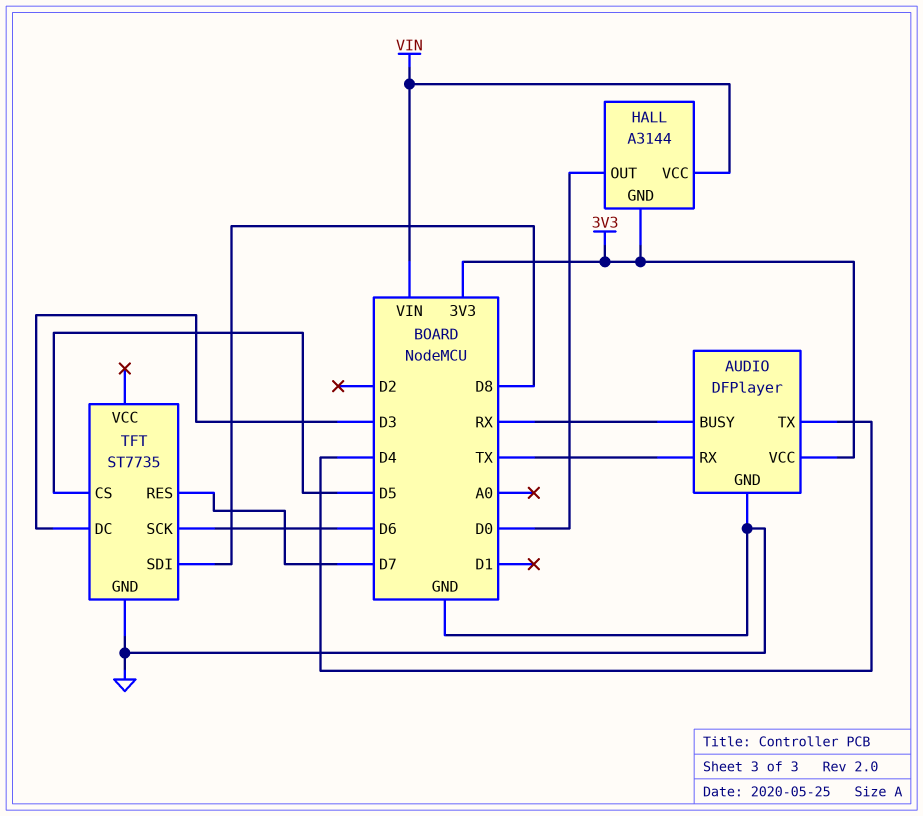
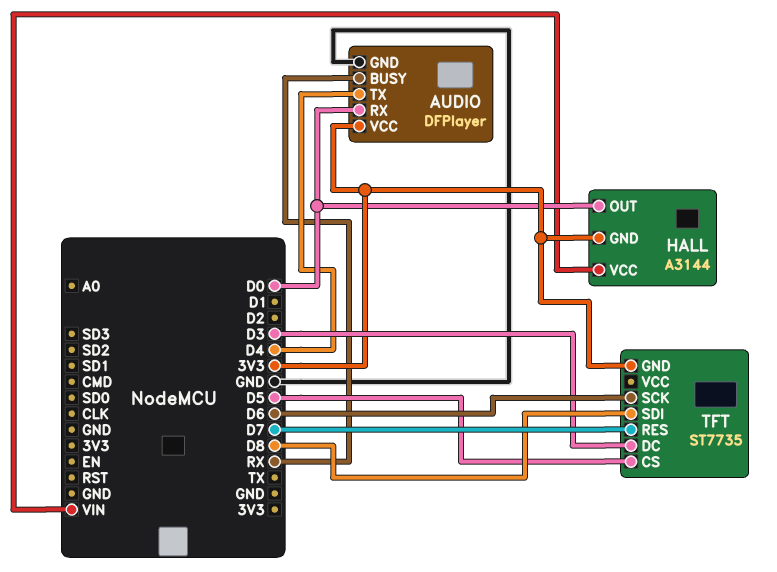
AUDIO pin RX: TX -> D0
TFT pin GND: GND -> 3V3

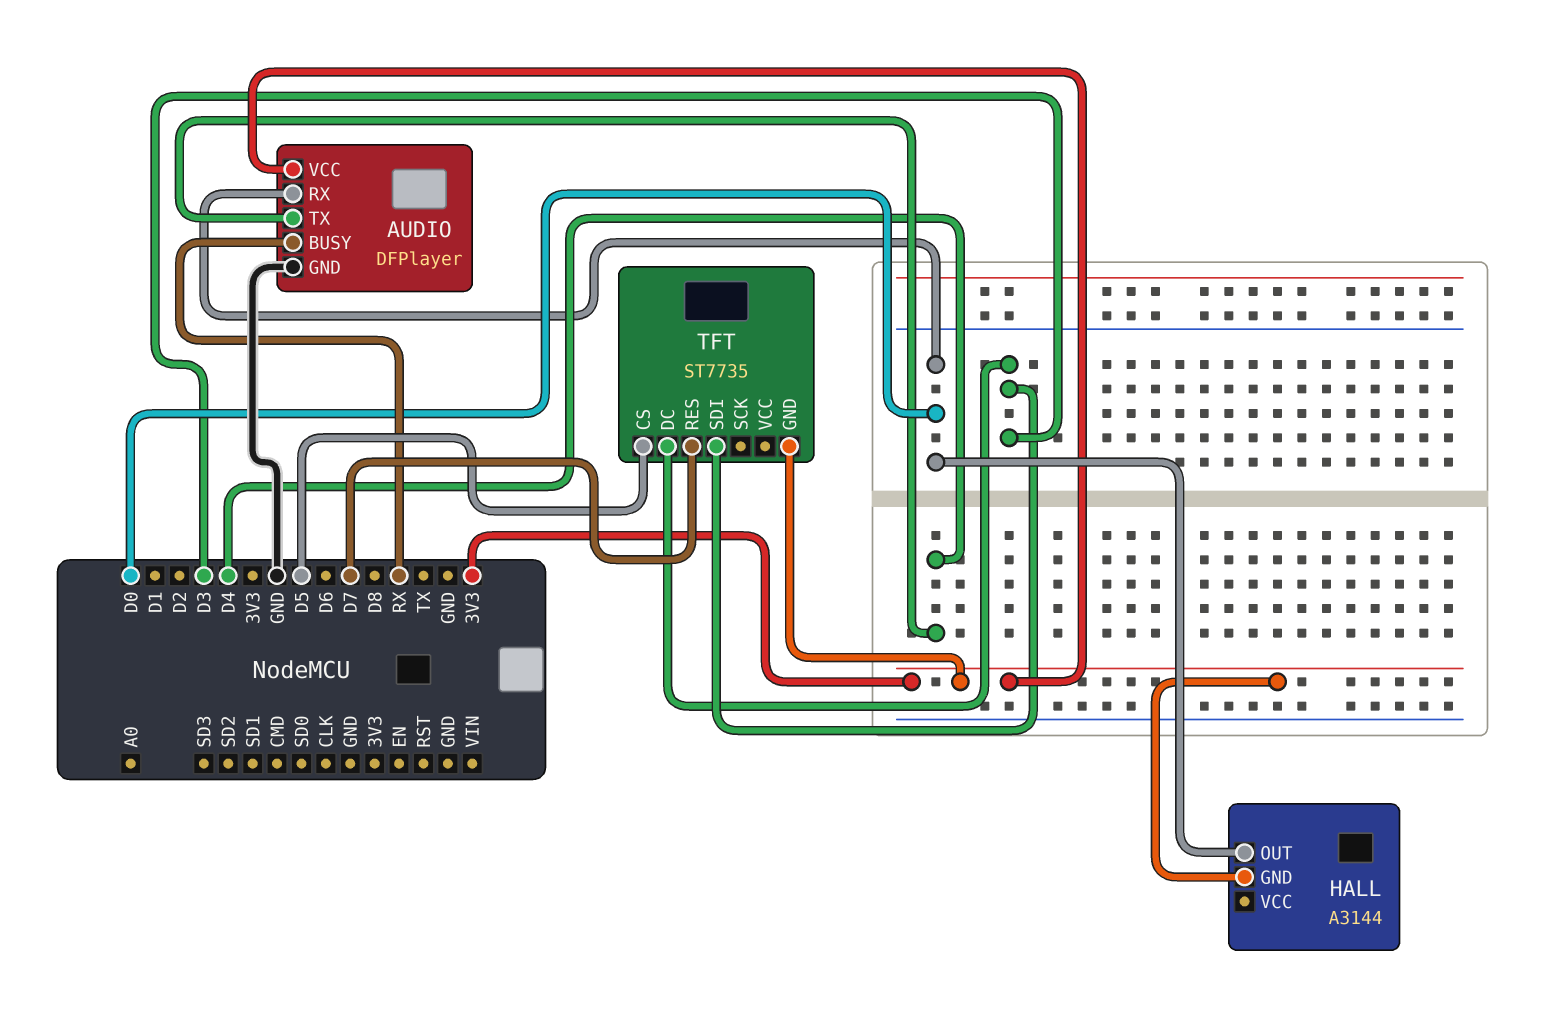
HALL pin VCC: VIN -> none
TFT pin SCK: D6 -> none
TFT pin SDI: D8 -> D3

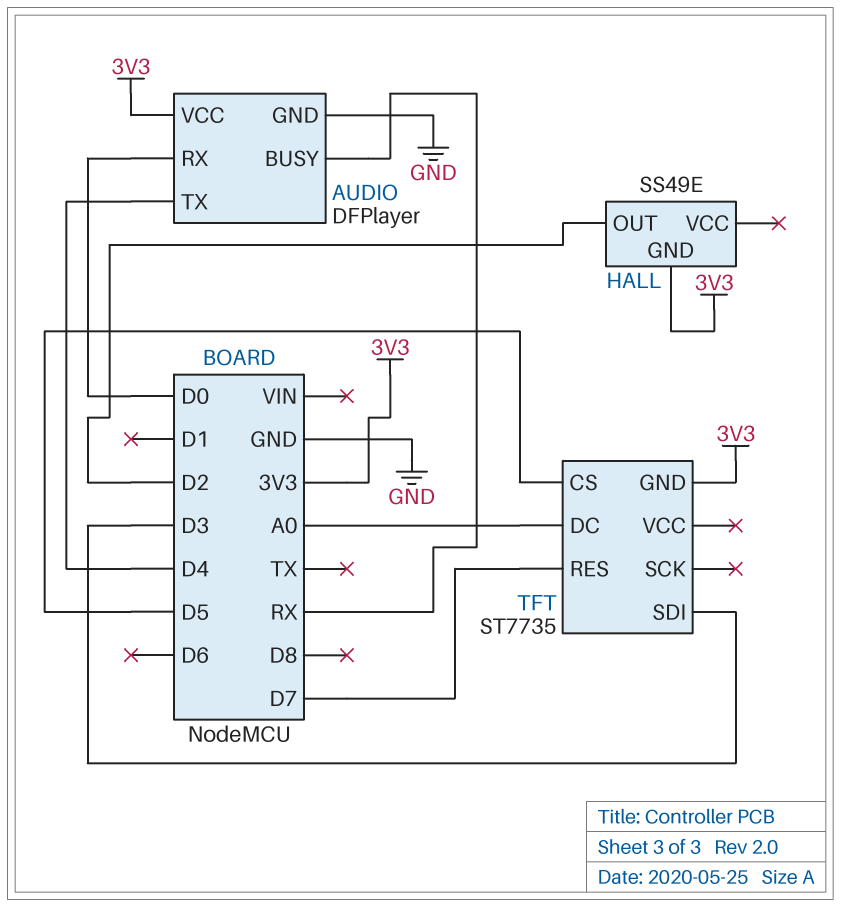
HALL: A3144 -> SS49E
HALL pin OUT: D0 -> D2
TFT pin DC: D3 -> A0

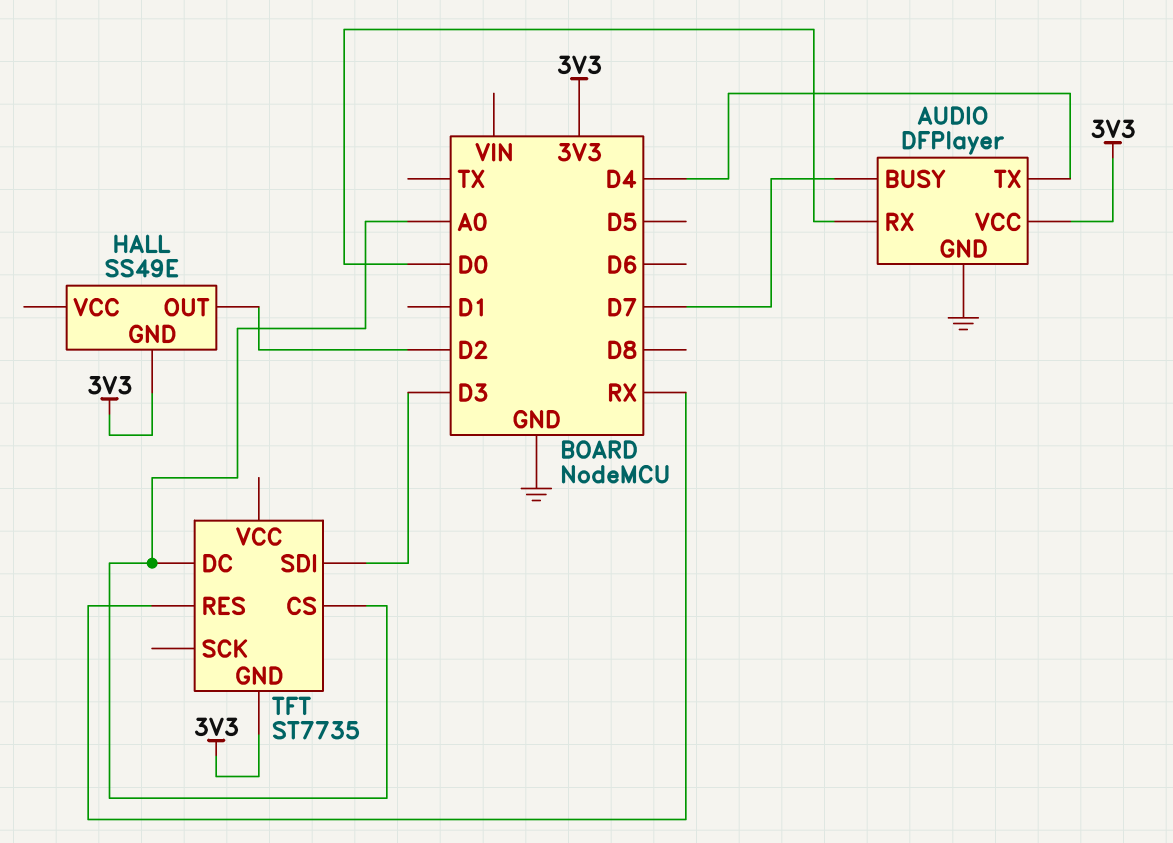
AUDIO pin BUSY: RX -> D7
TFT pin CS: D5 -> A0
TFT pin RES: D7 -> RX

